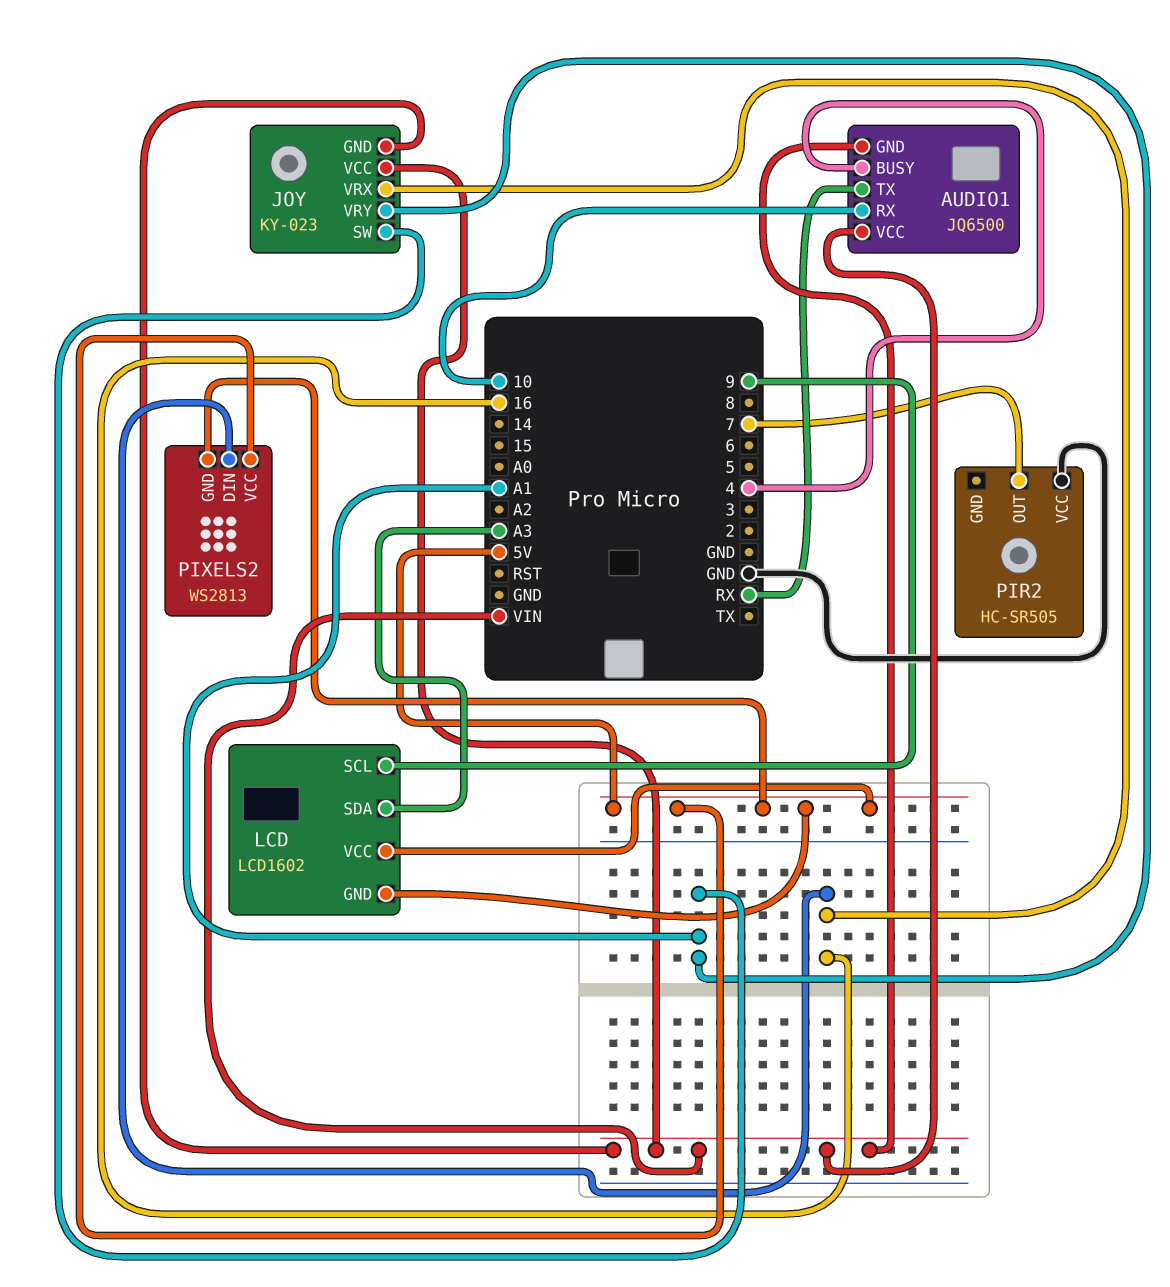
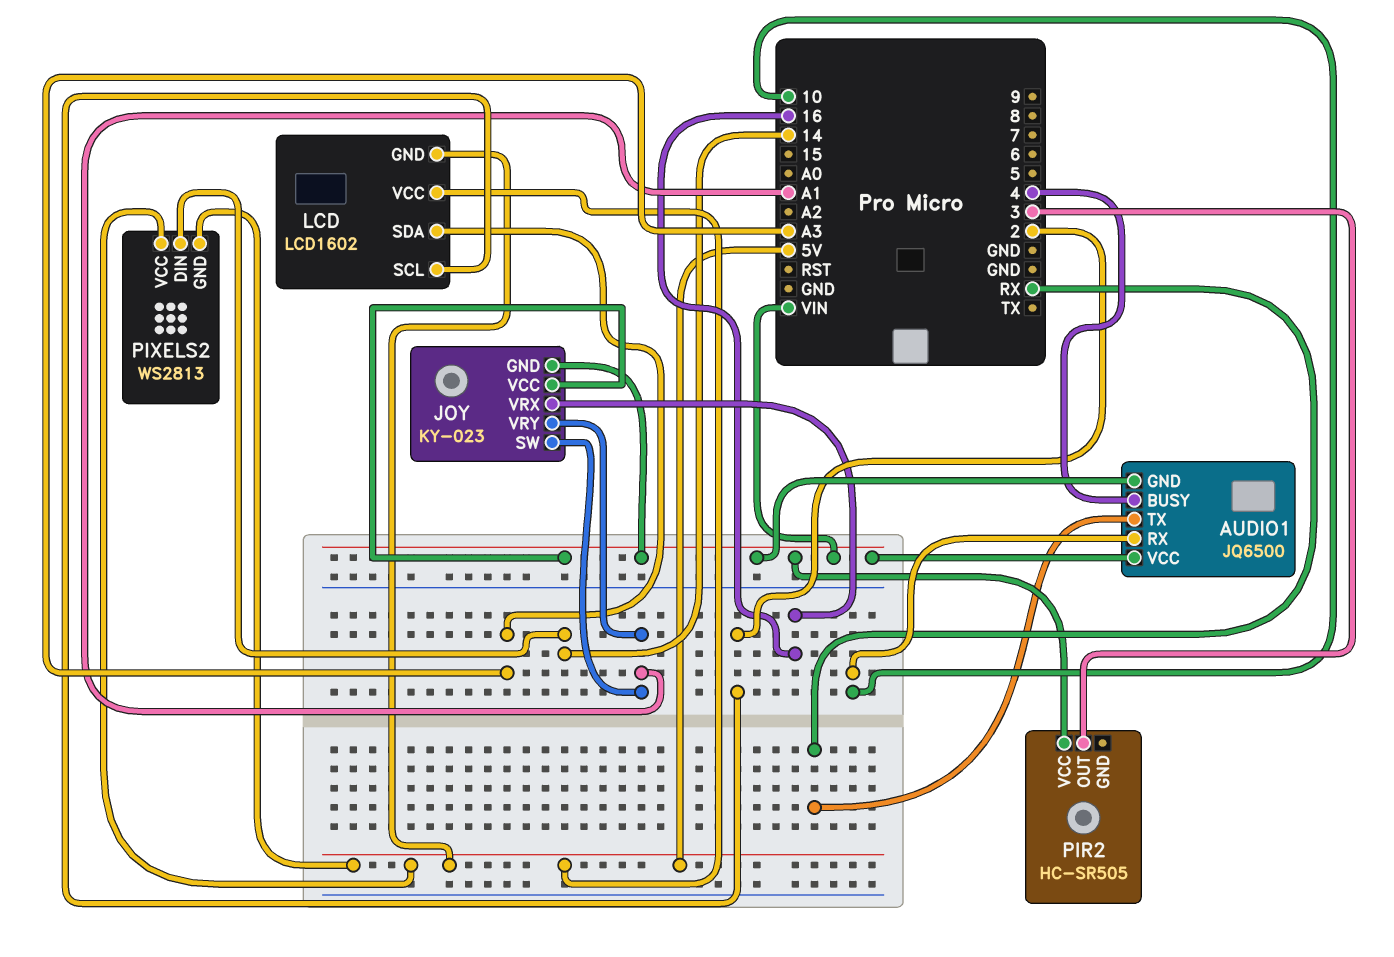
LCD pin SCL: 9 -> 2
PIR2 pin OUT: 7 -> 3
PIR2 pin VCC: GND -> VIN
PIXELS2 pin DIN: 16 -> 14

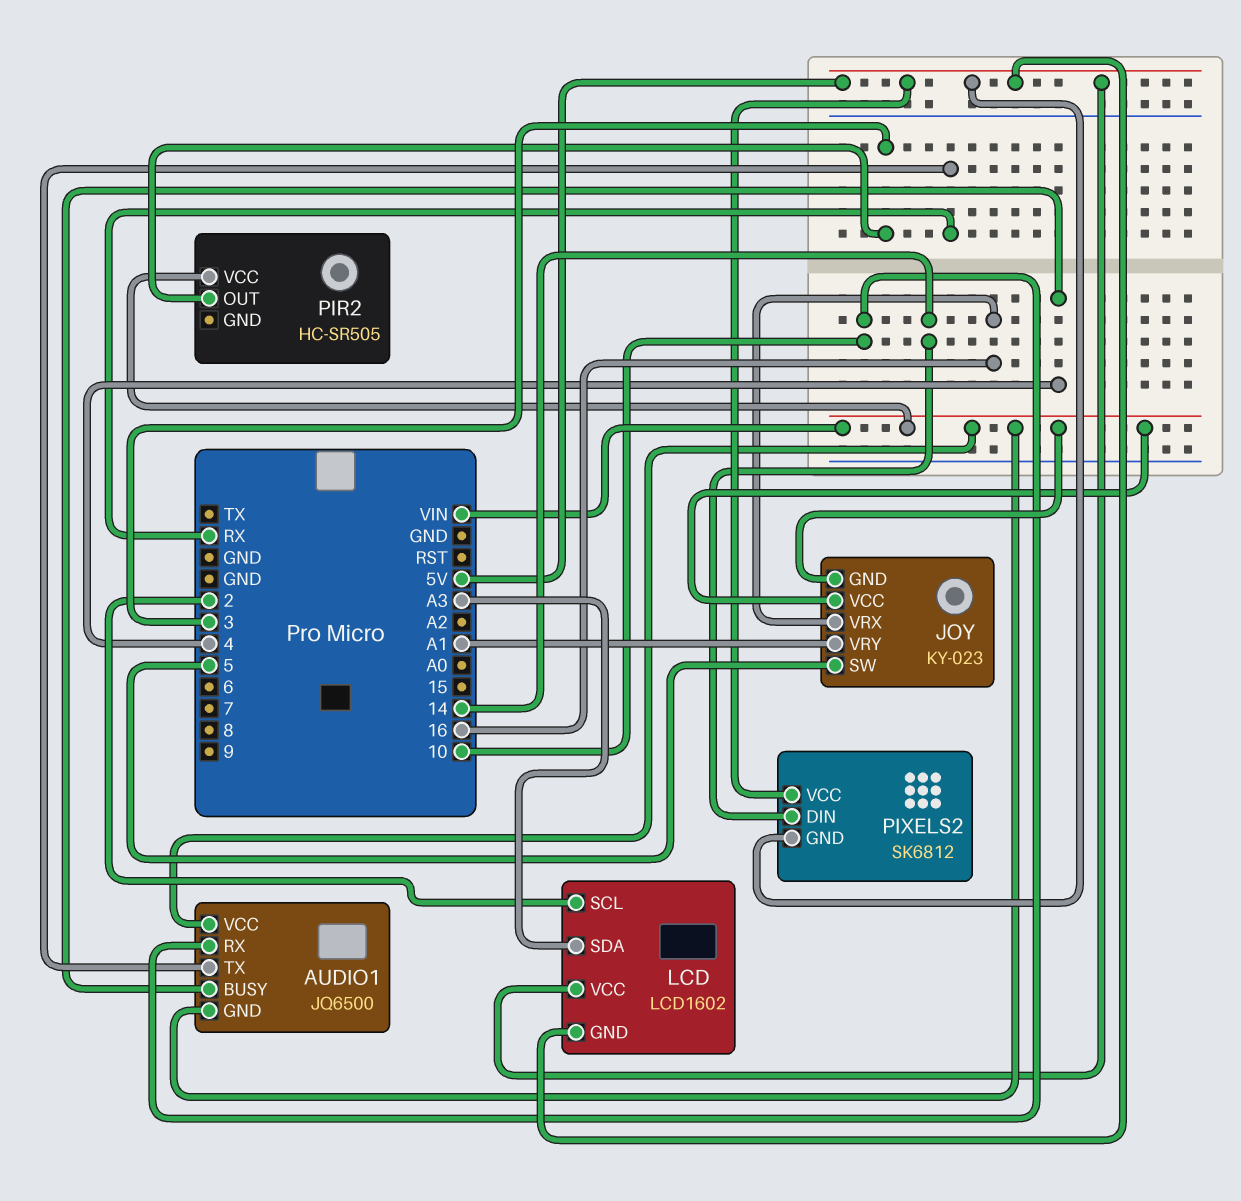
JOY pin SW: A1 -> 5
PIXELS2: WS2813 -> SK6812

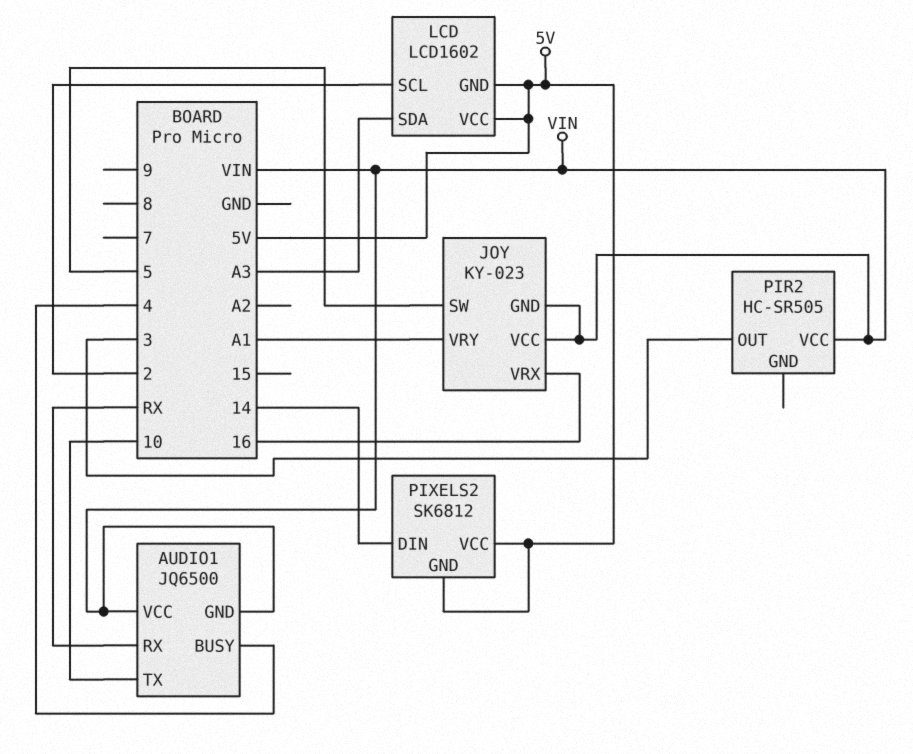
AUDIO1 pin RX: 10 -> RX
AUDIO1 pin TX: RX -> 10

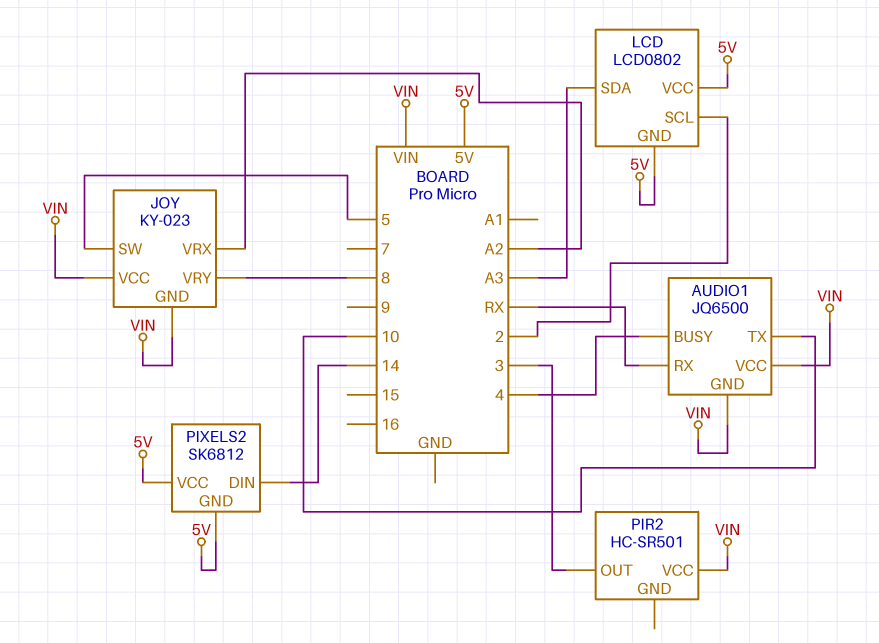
JOY pin VRX: 16 -> A2
JOY pin VRY: A1 -> 8
LCD: LCD1602 -> LCD0802
PIR2: HC-SR505 -> HC-SR501

